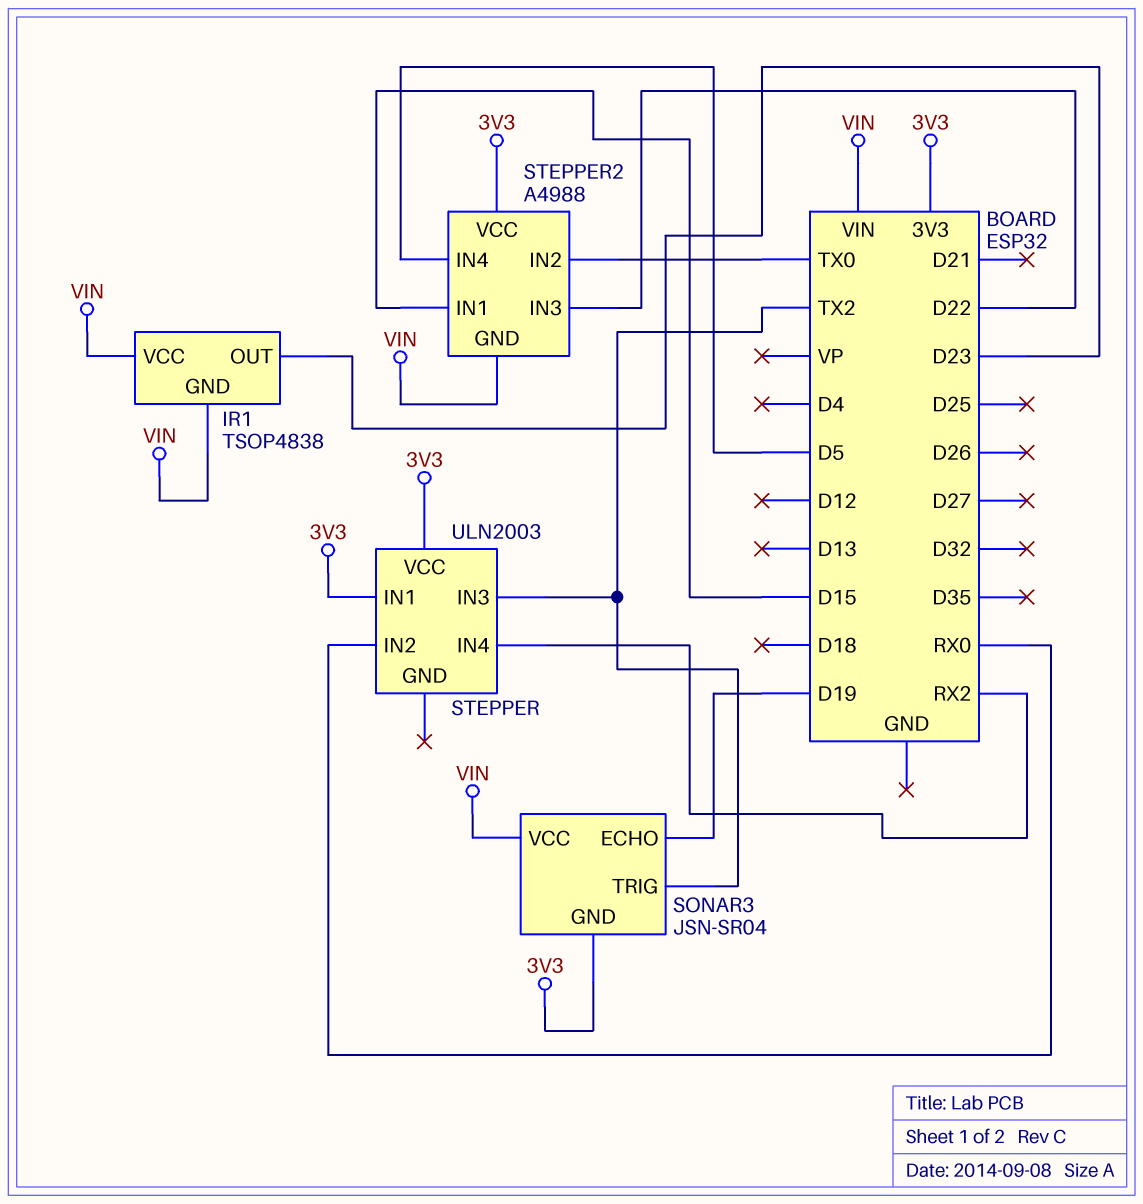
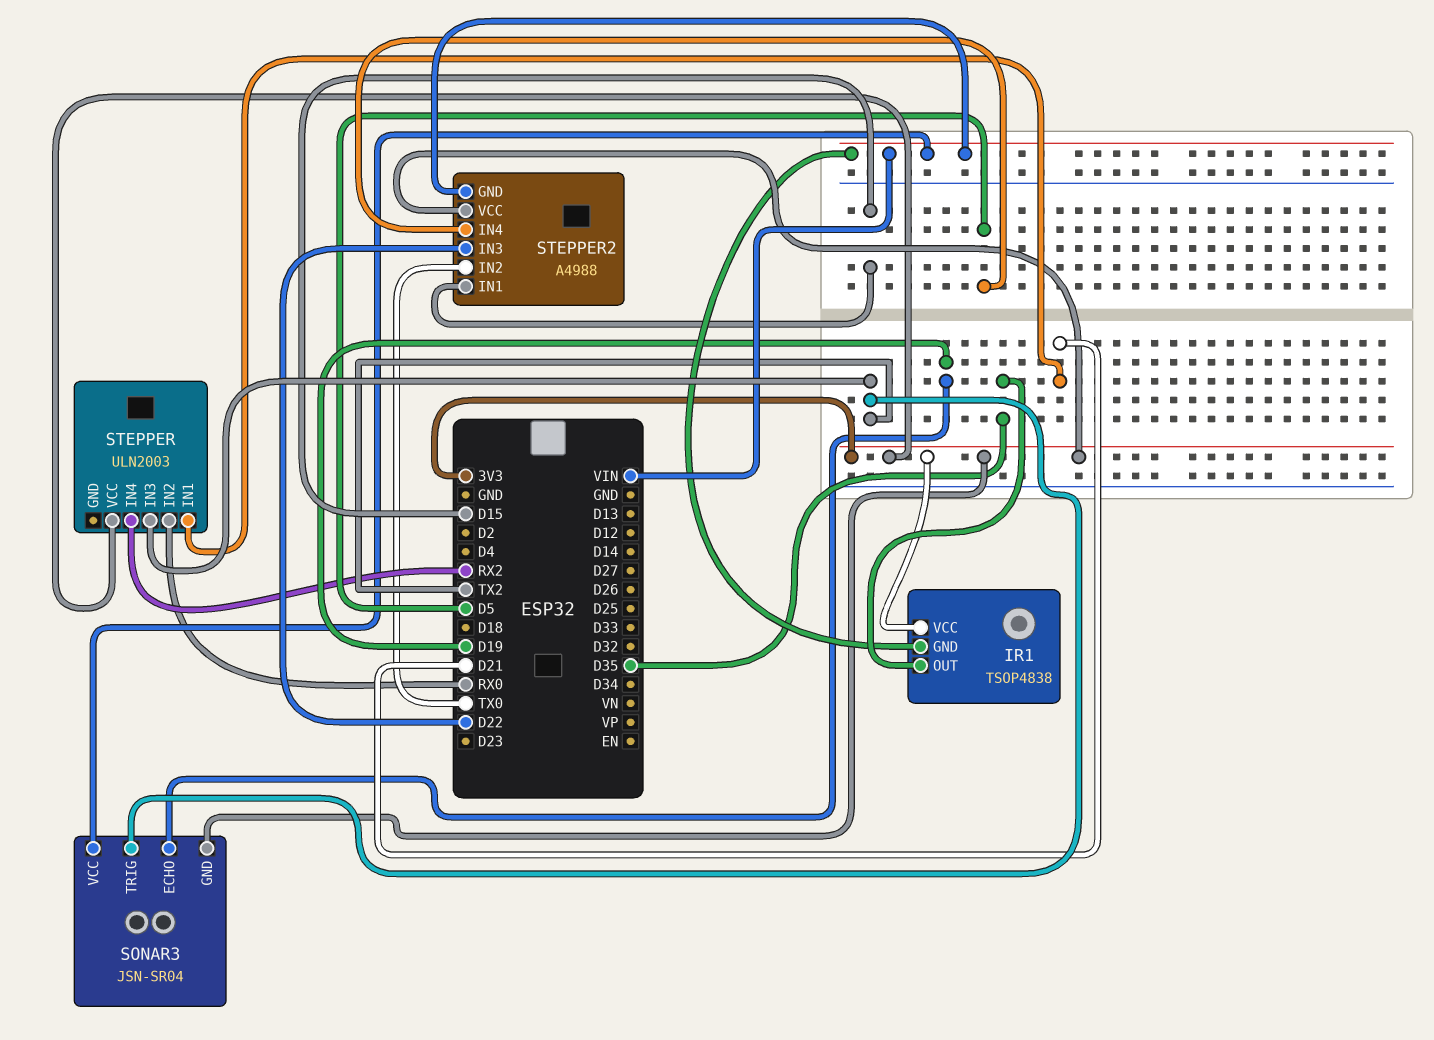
IR1 pin OUT: D23 -> D35
IR1 pin VCC: VIN -> 3V3
STEPPER pin IN1: 3V3 -> D21

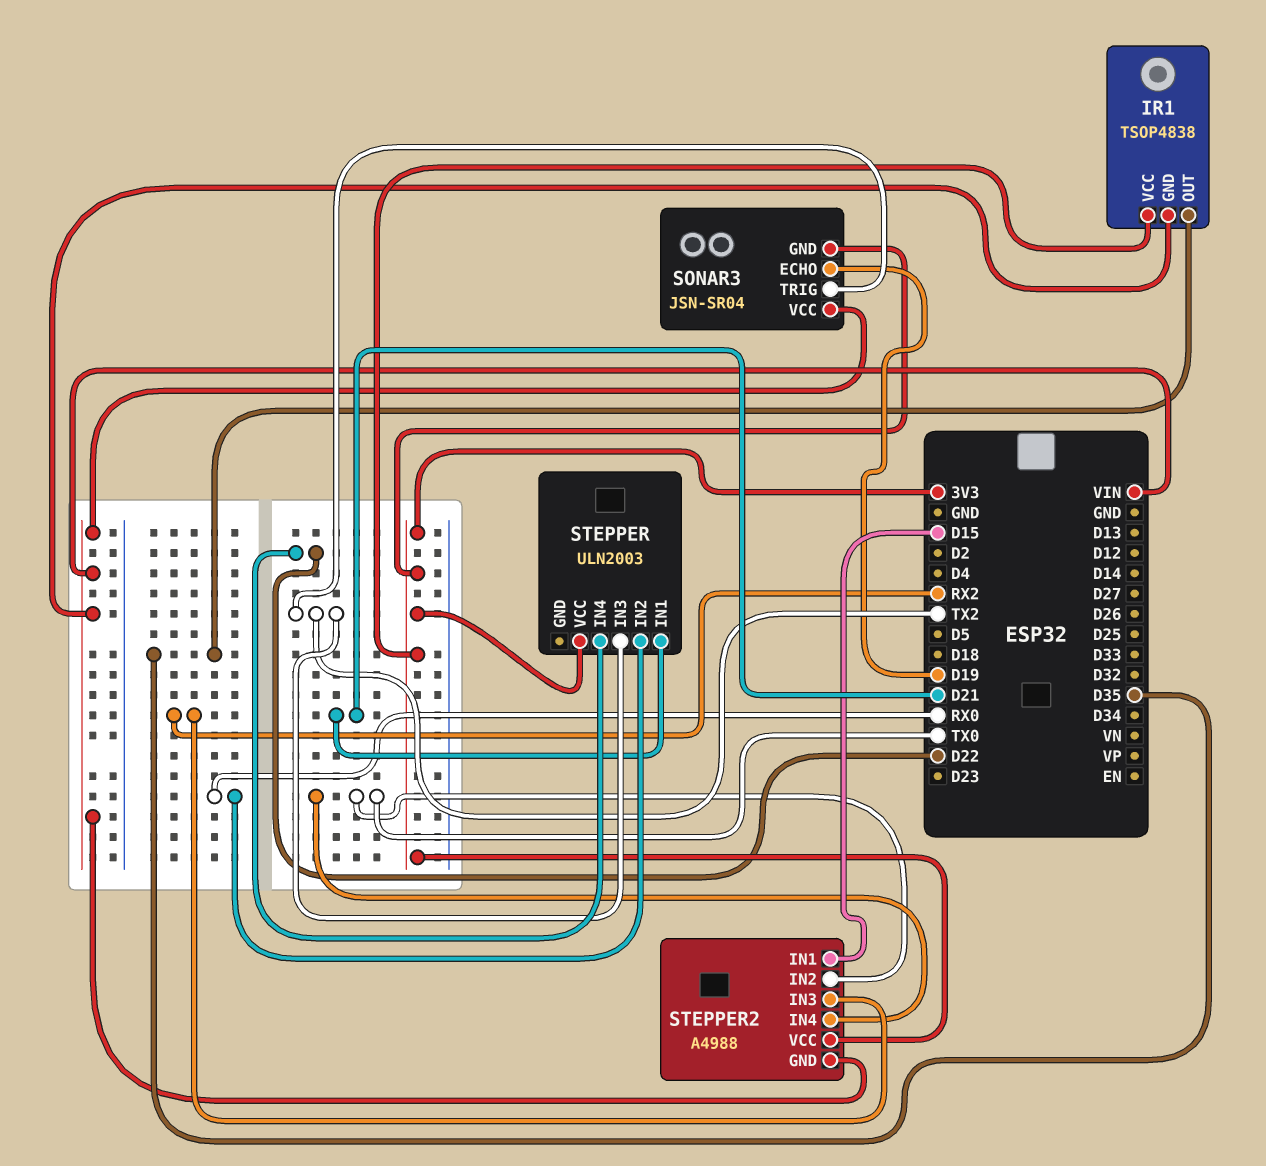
STEPPER pin IN4: RX2 -> D22
STEPPER2 pin IN3: D22 -> RX2
STEPPER2 pin IN4: D5 -> TX0

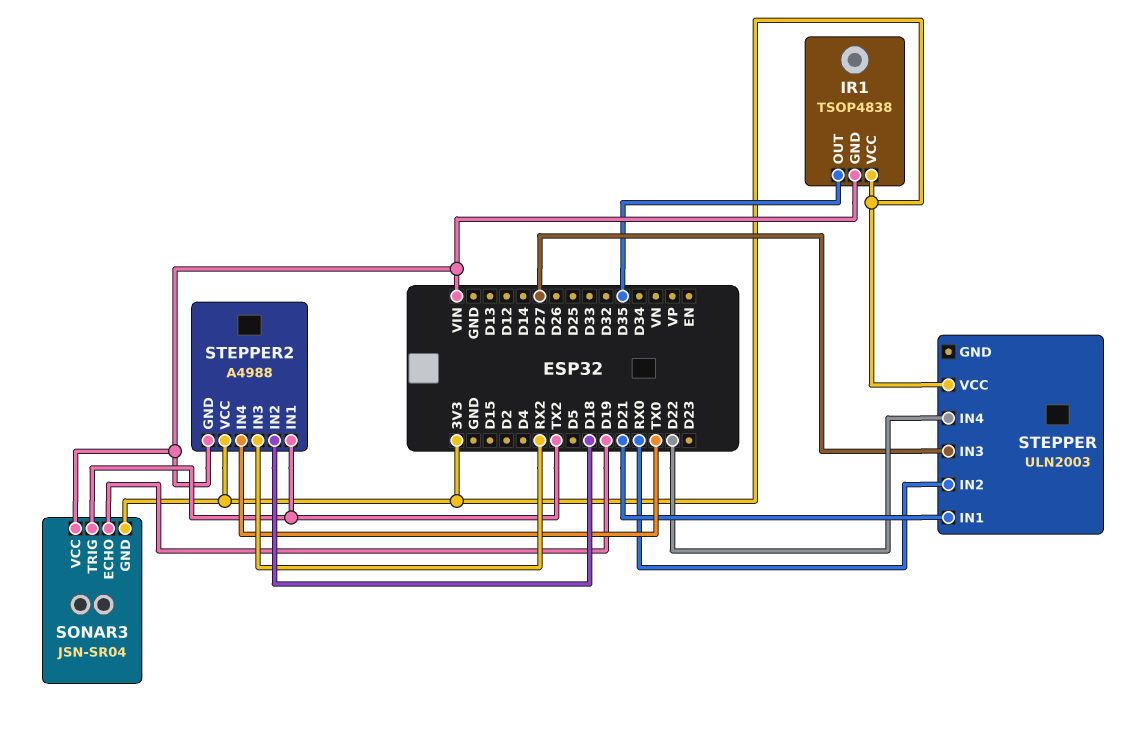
STEPPER pin IN3: TX2 -> D27
STEPPER2 pin IN1: D15 -> TX2
STEPPER2 pin IN2: TX0 -> D18

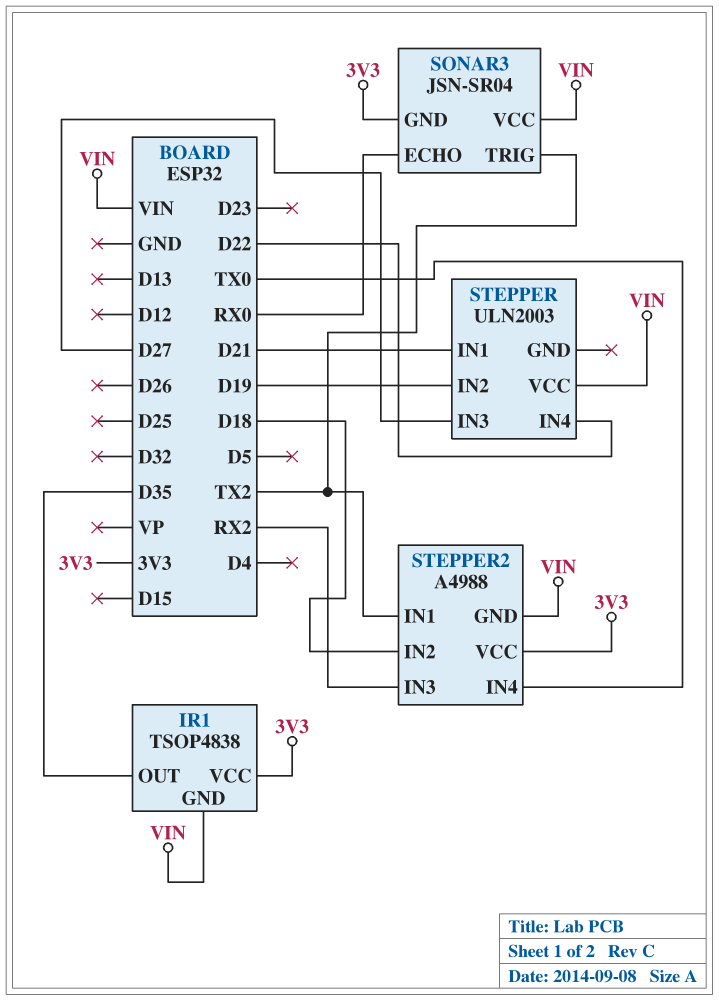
SONAR3 pin ECHO: D19 -> RX0
STEPPER pin IN2: RX0 -> D19
STEPPER pin VCC: 3V3 -> VIN

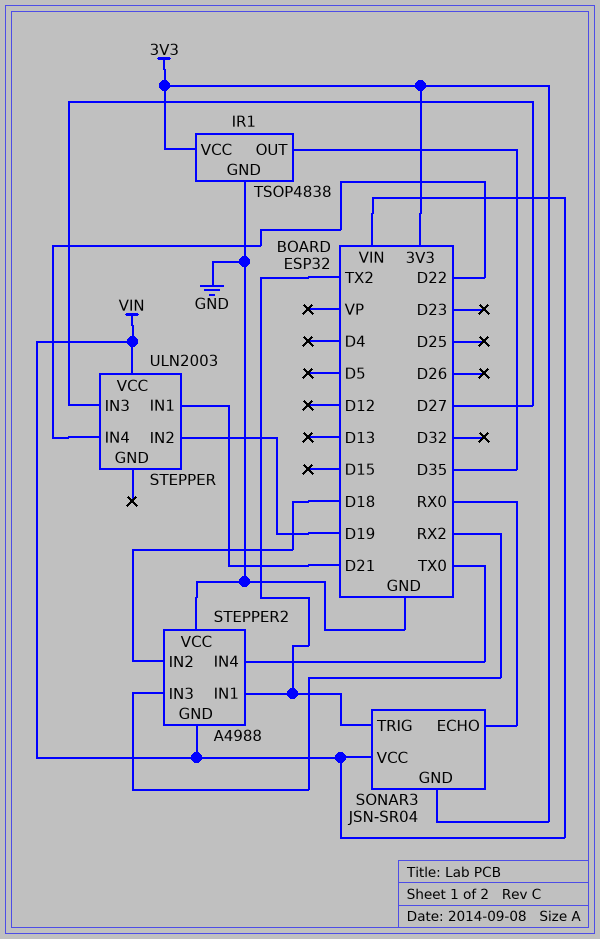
IR1 pin GND: VIN -> GND
STEPPER2 pin VCC: 3V3 -> GND

